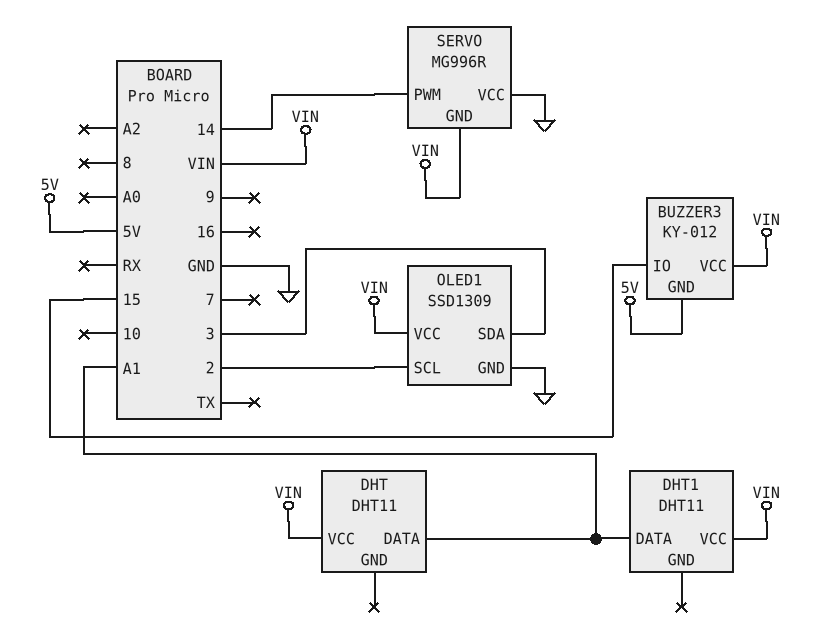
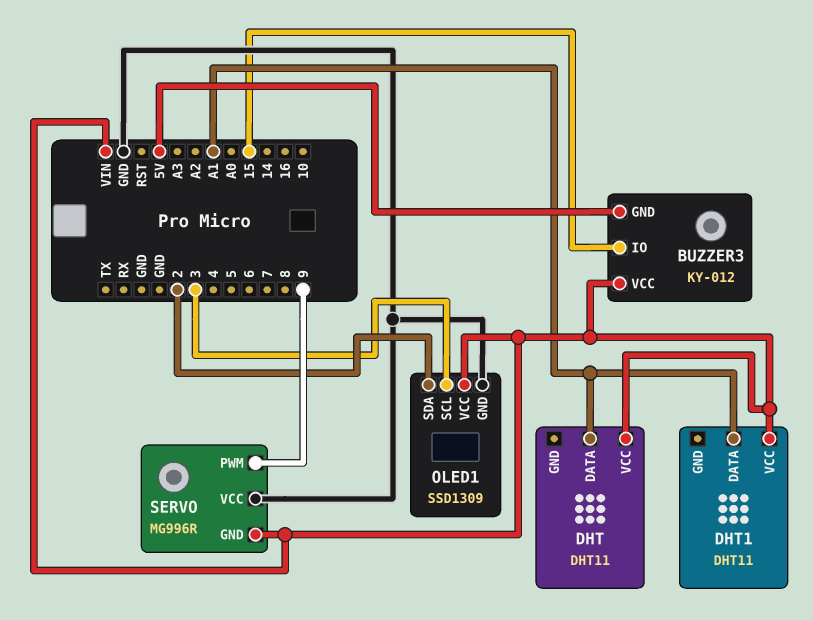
OLED1 pin SCL: 2 -> 3
OLED1 pin SDA: 3 -> 2
SERVO pin PWM: 14 -> 9

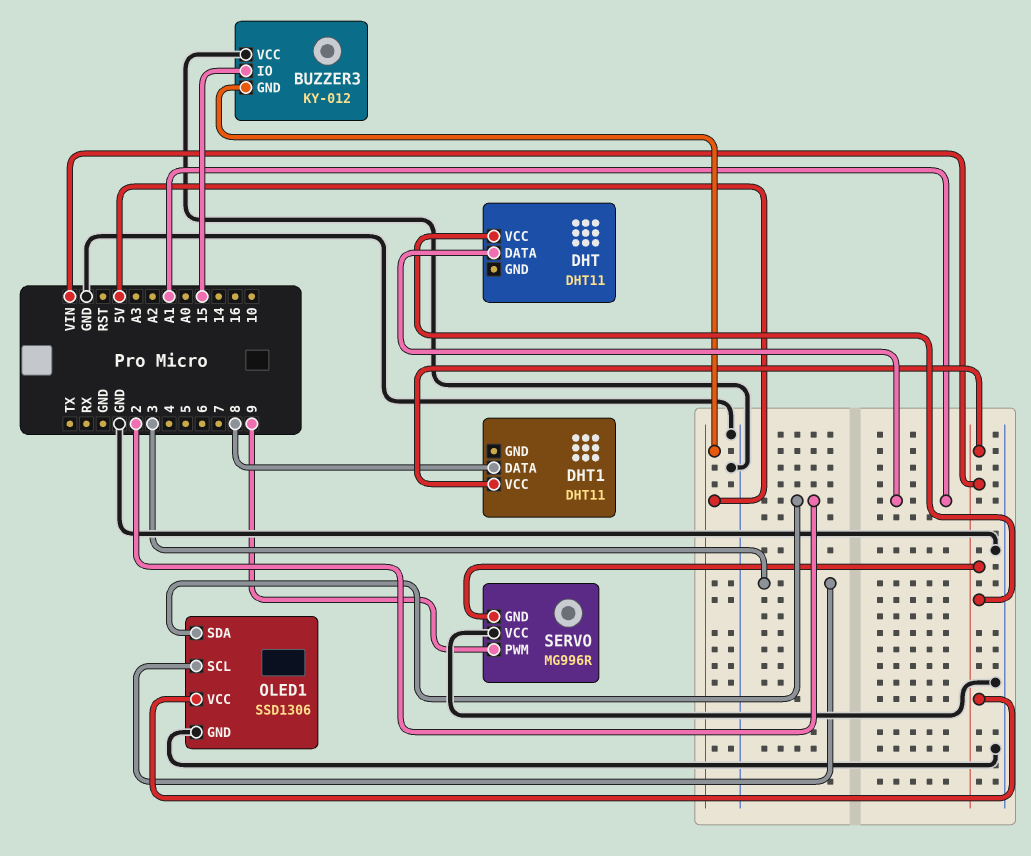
BUZZER3 pin VCC: VIN -> GND
DHT1 pin DATA: A1 -> 8
OLED1: SSD1309 -> SSD1306

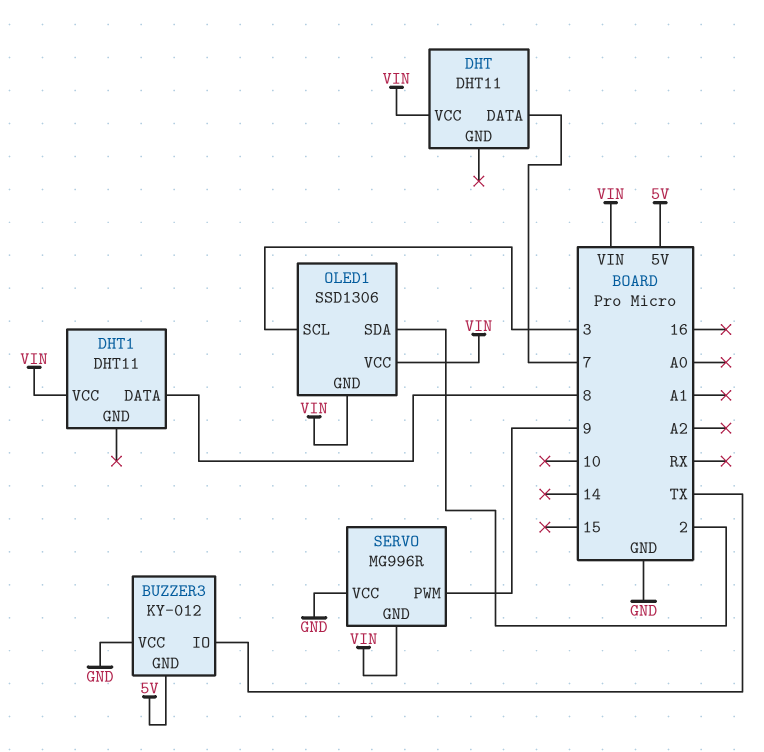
BUZZER3 pin IO: 15 -> TX
DHT pin DATA: A1 -> 7
OLED1 pin GND: GND -> VIN

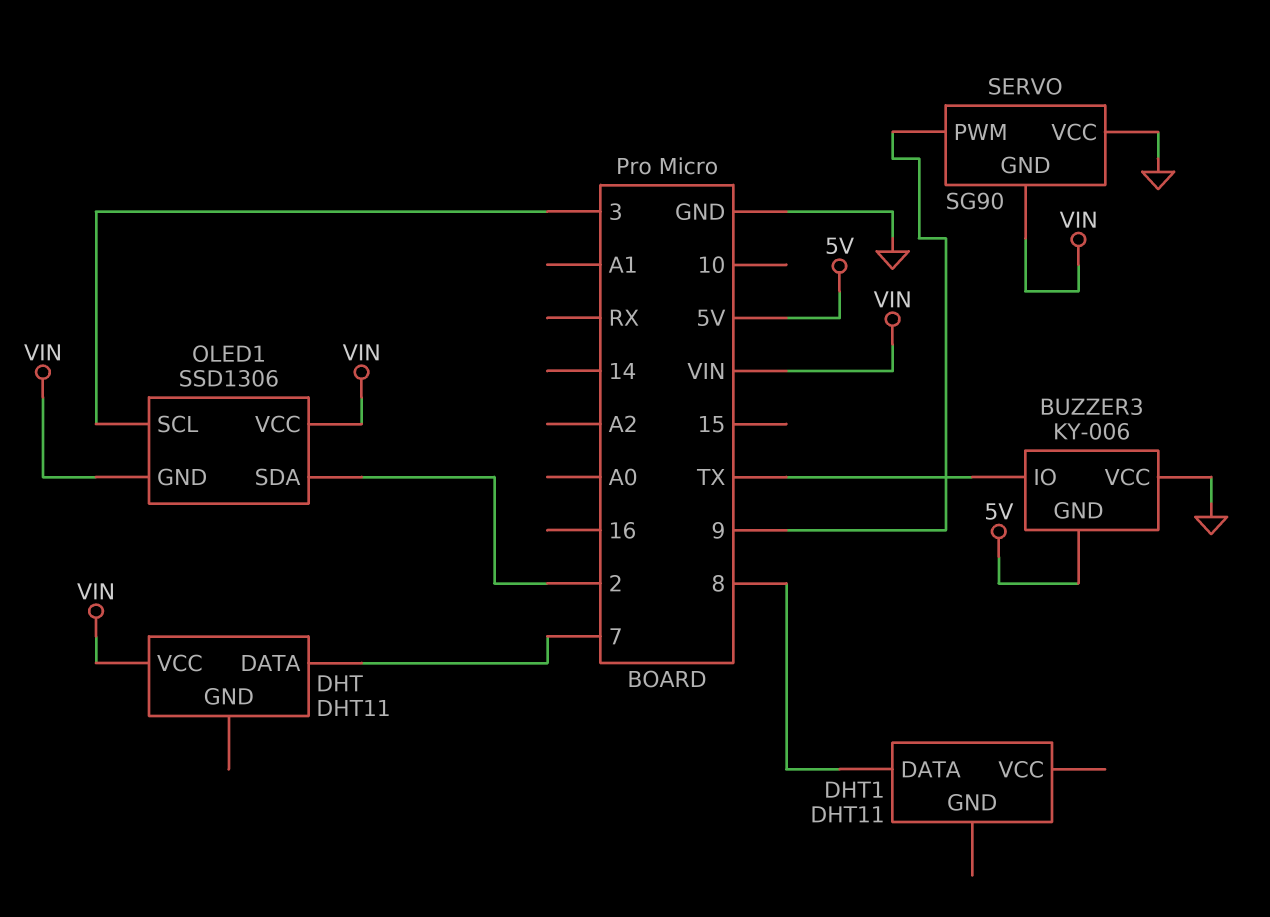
BUZZER3: KY-012 -> KY-006
DHT1 pin VCC: VIN -> none
SERVO: MG996R -> SG90

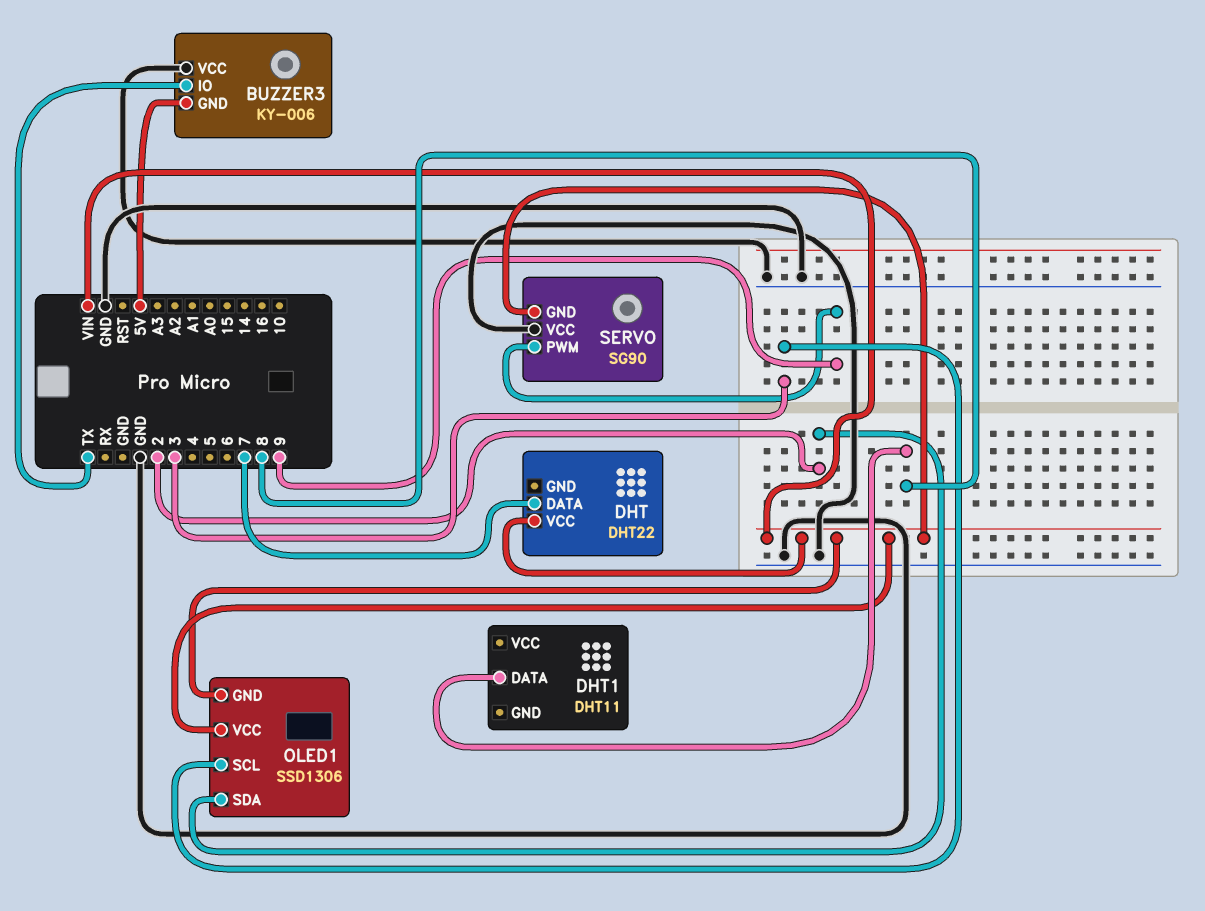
DHT: DHT11 -> DHT22

